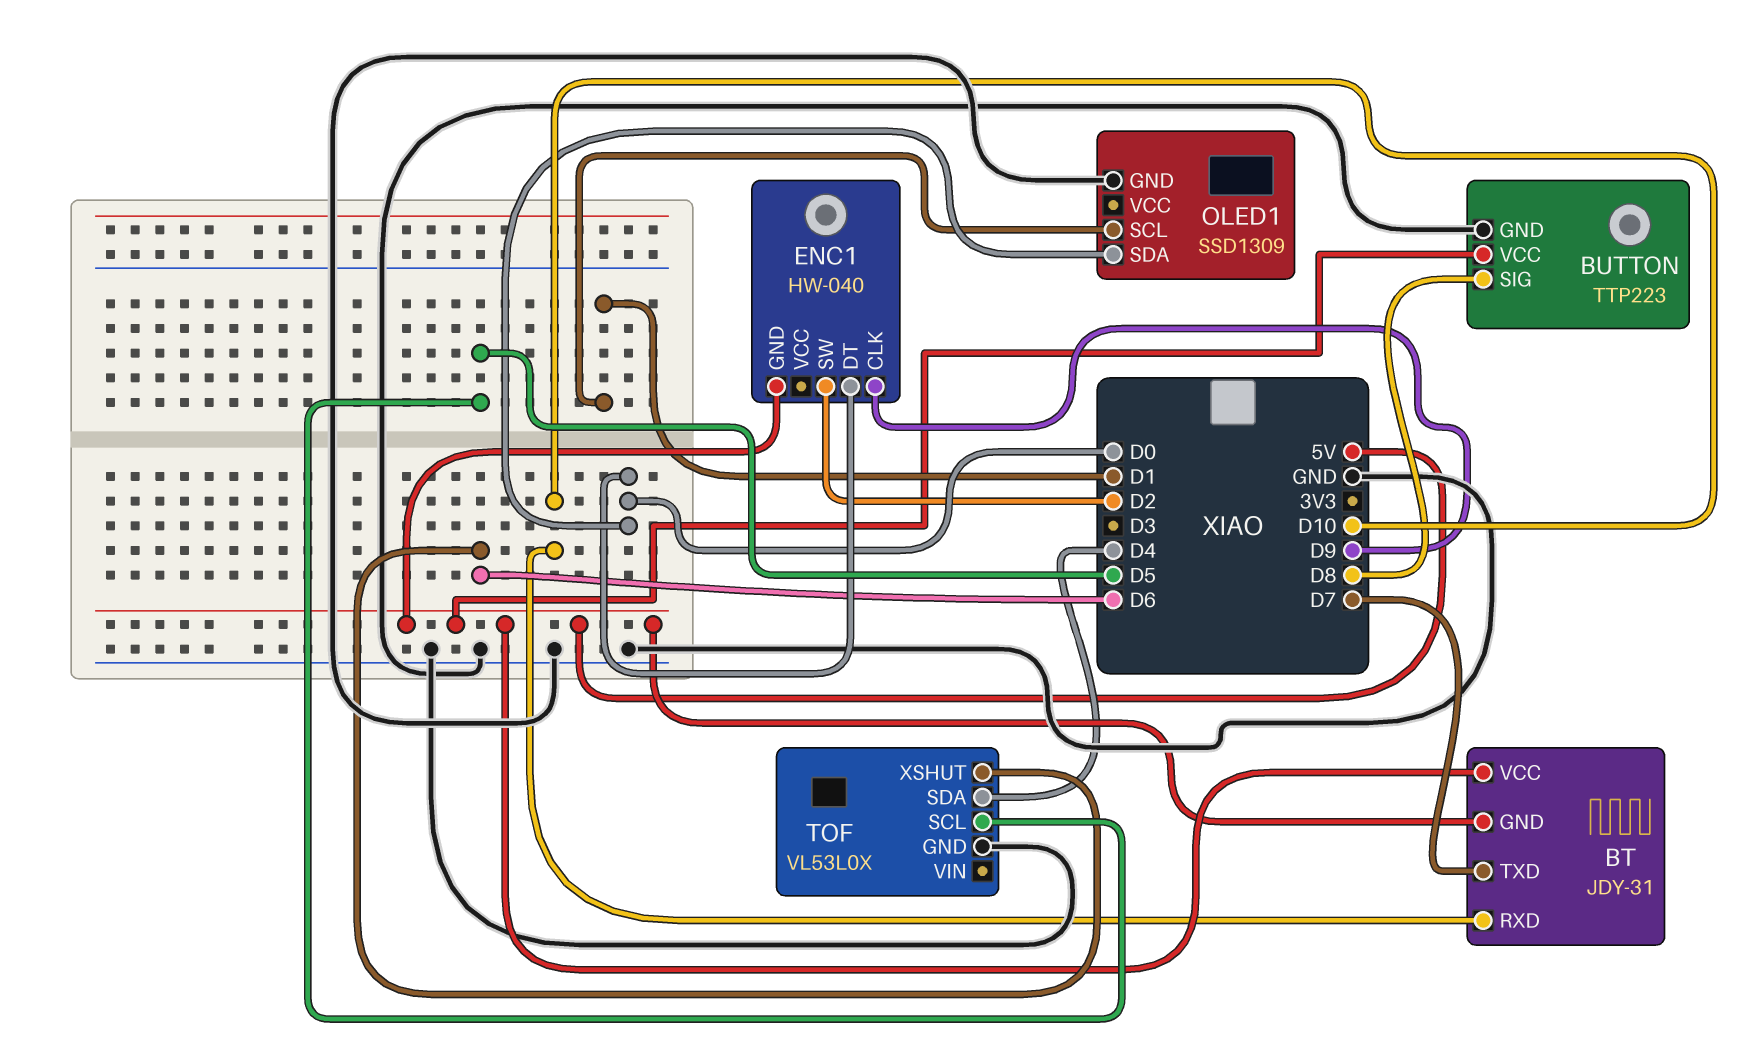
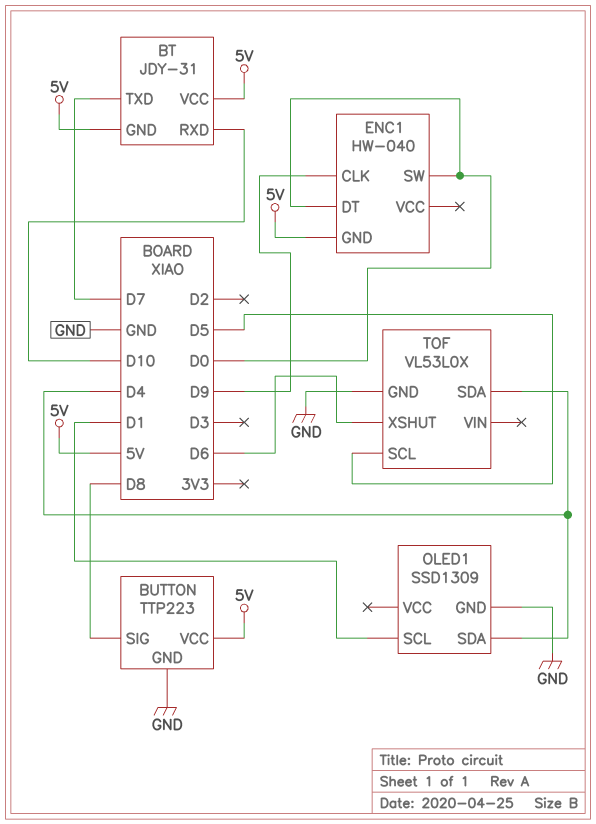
ENC1 pin SW: D2 -> D0
OLED1 pin SDA: D0 -> D4

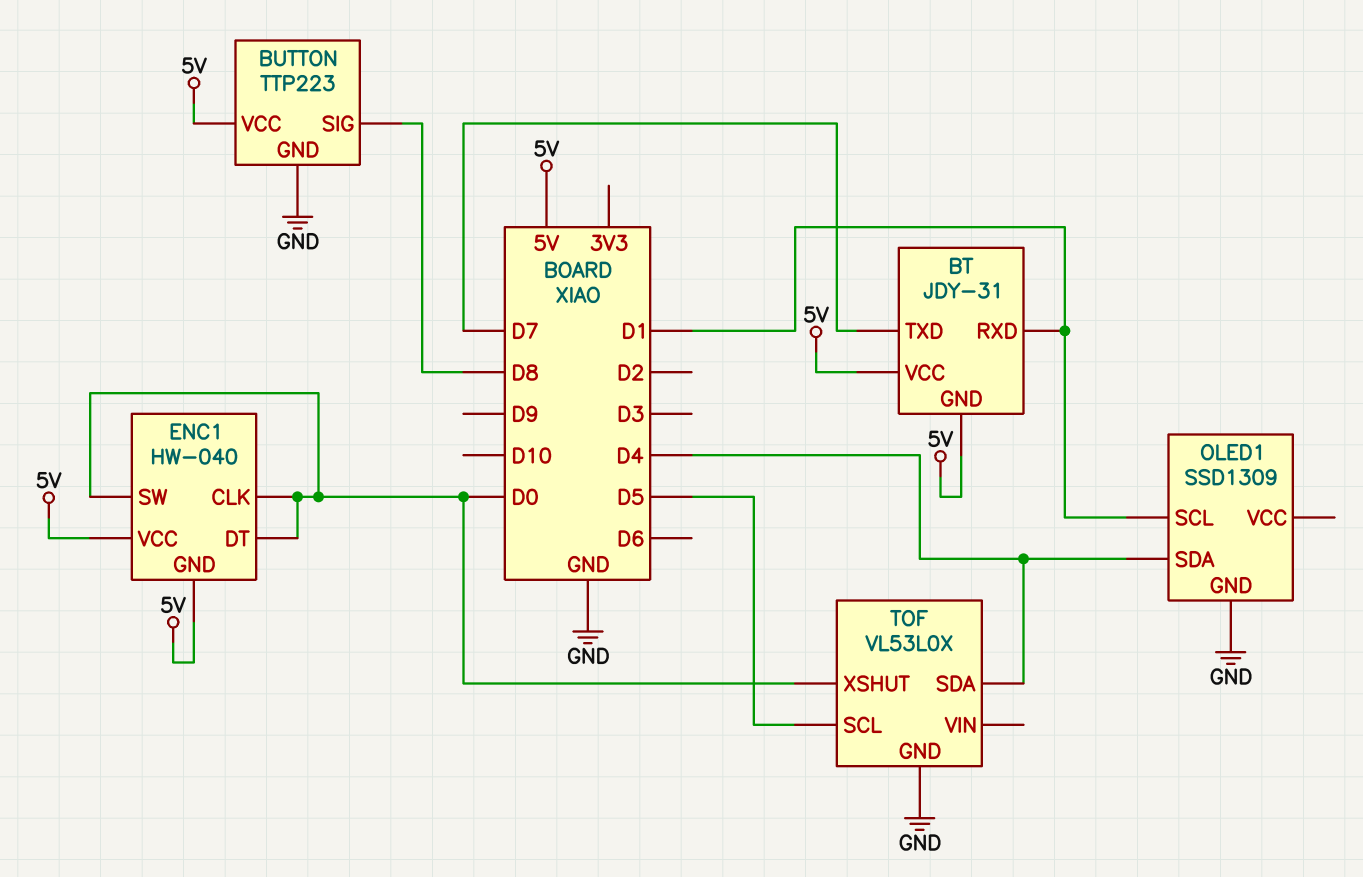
BT pin RXD: D10 -> D1
ENC1 pin CLK: D9 -> D0
ENC1 pin VCC: none -> 5V
TOF pin XSHUT: D6 -> D0

